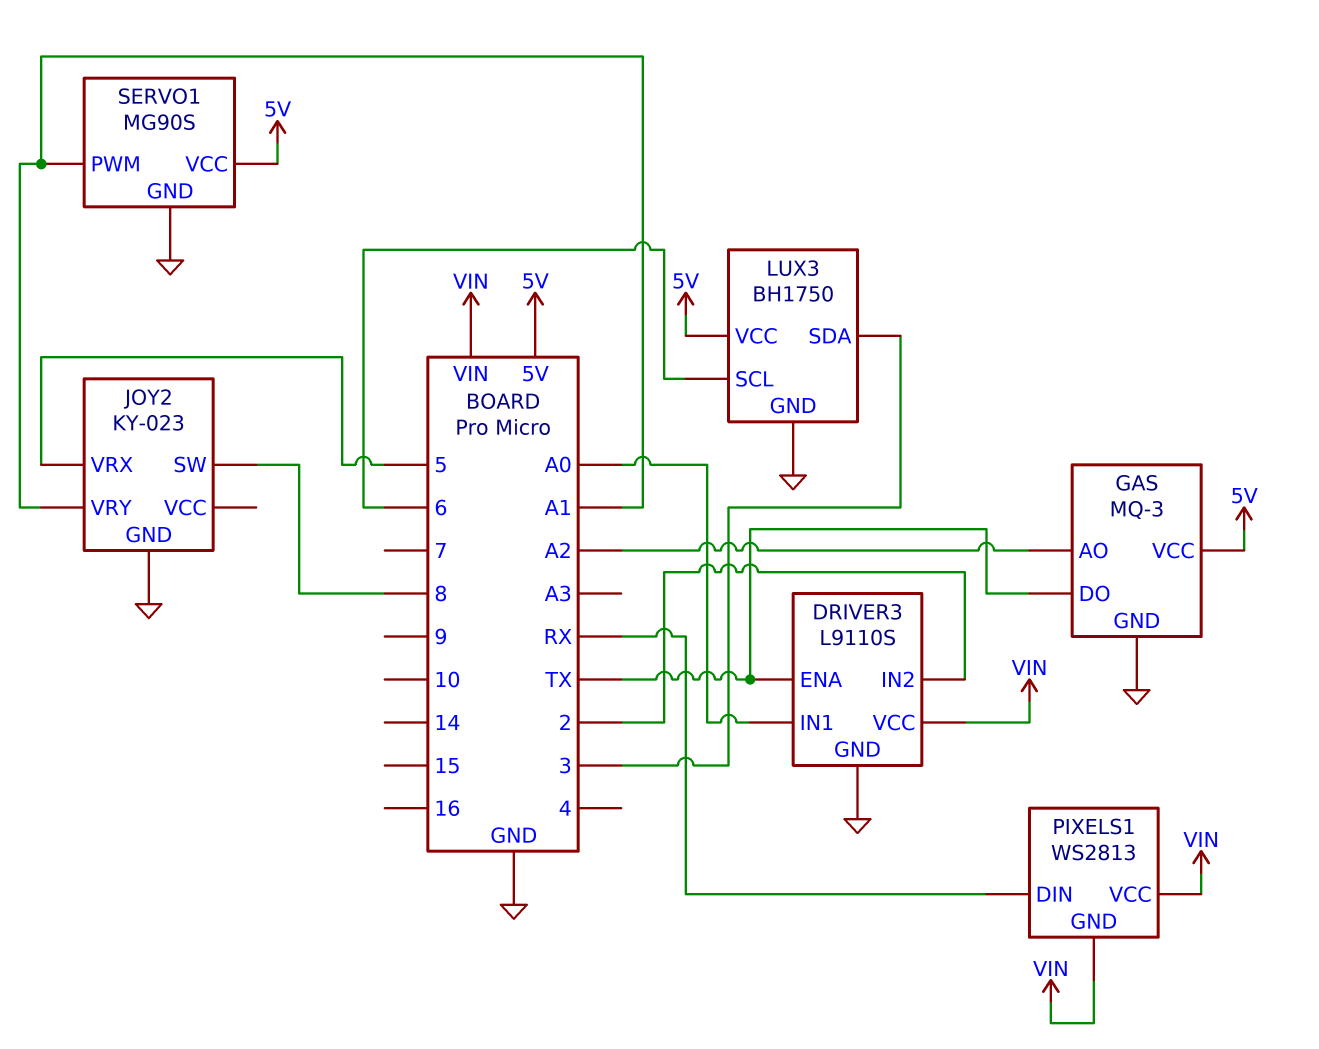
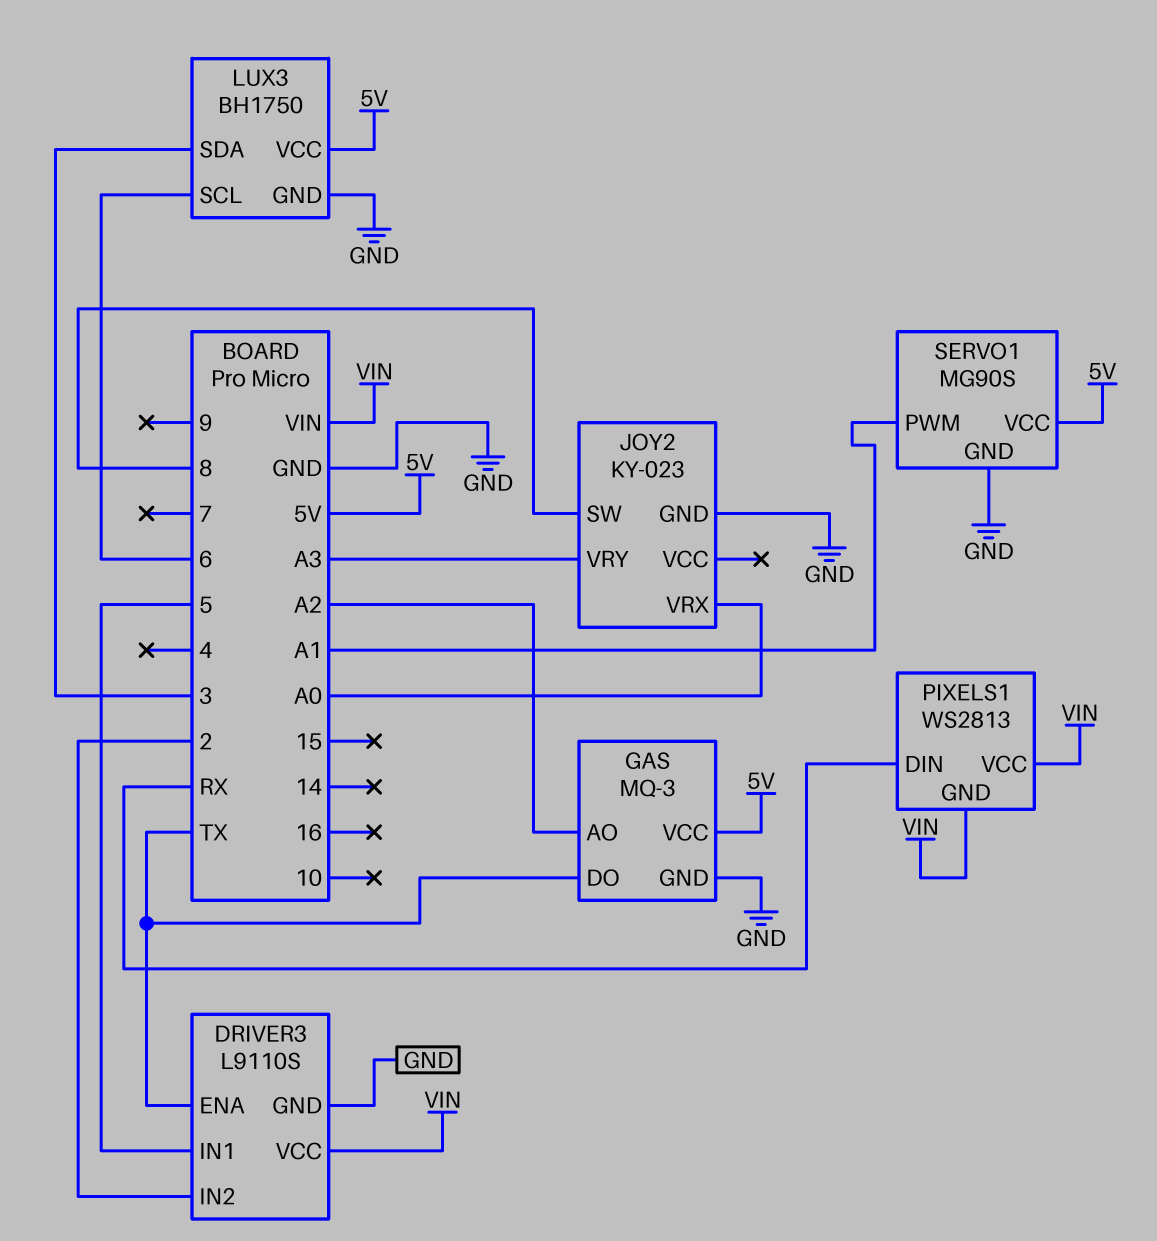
DRIVER3 pin IN1: A0 -> 5
JOY2 pin VRX: 5 -> A0
JOY2 pin VRY: A1 -> A3

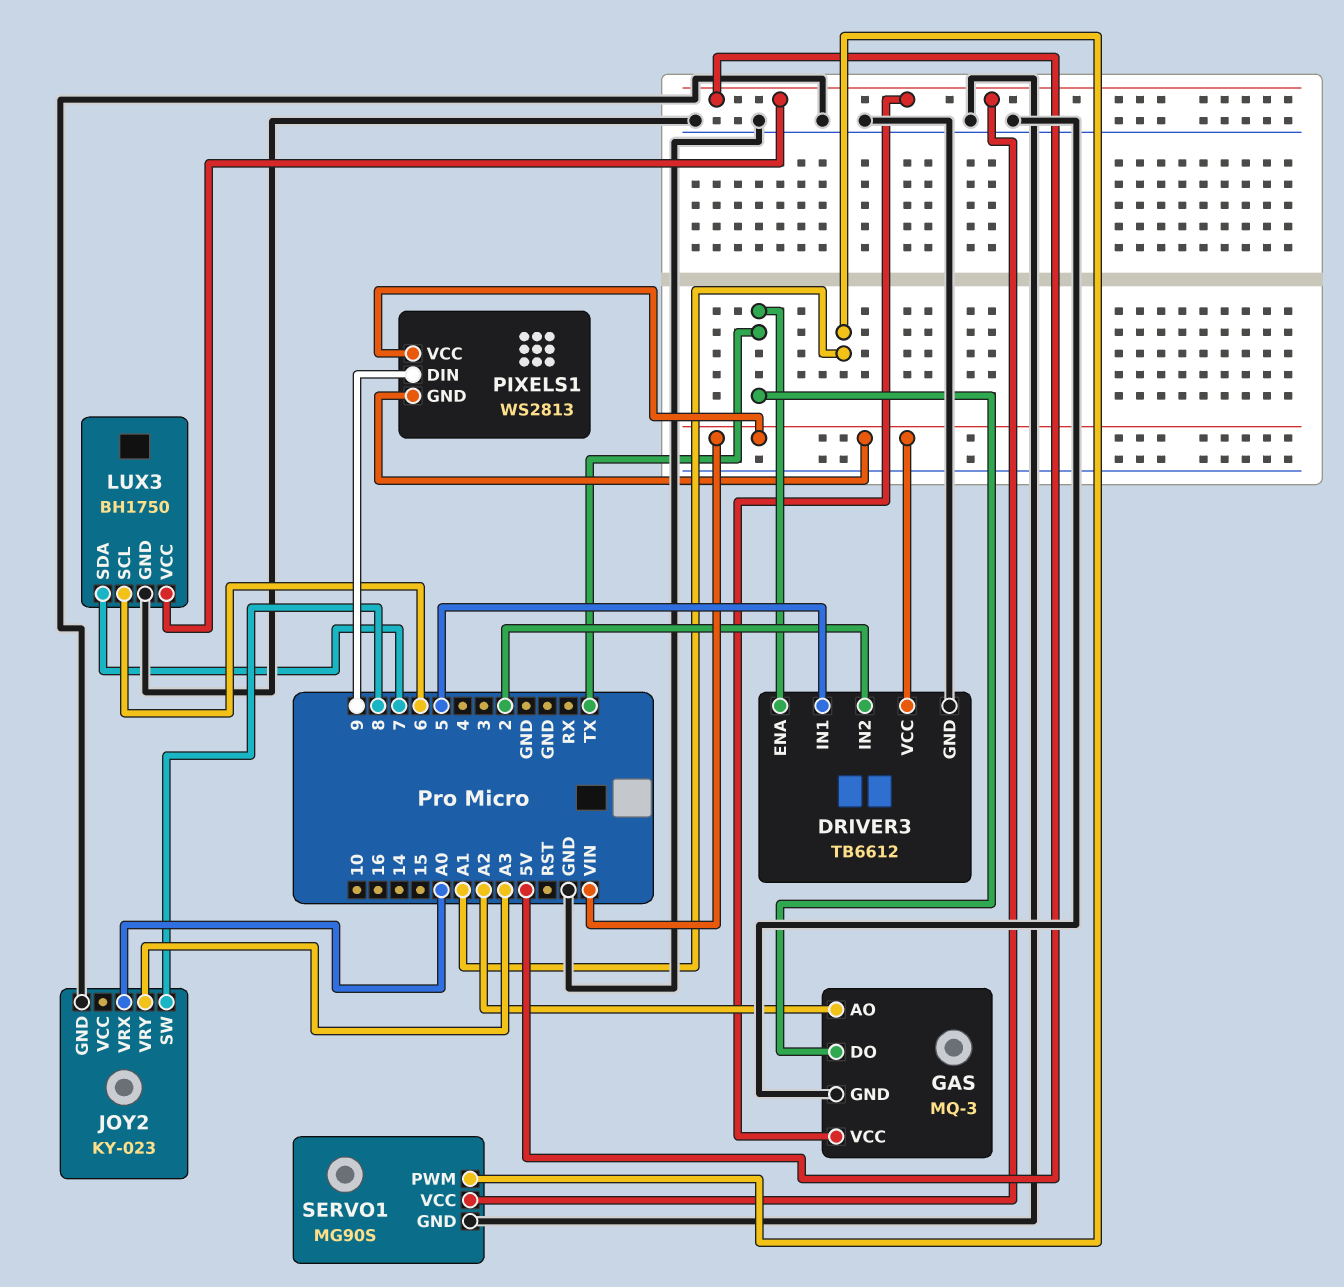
DRIVER3: L9110S -> TB6612
LUX3 pin SDA: 3 -> 7
PIXELS1 pin DIN: RX -> 9

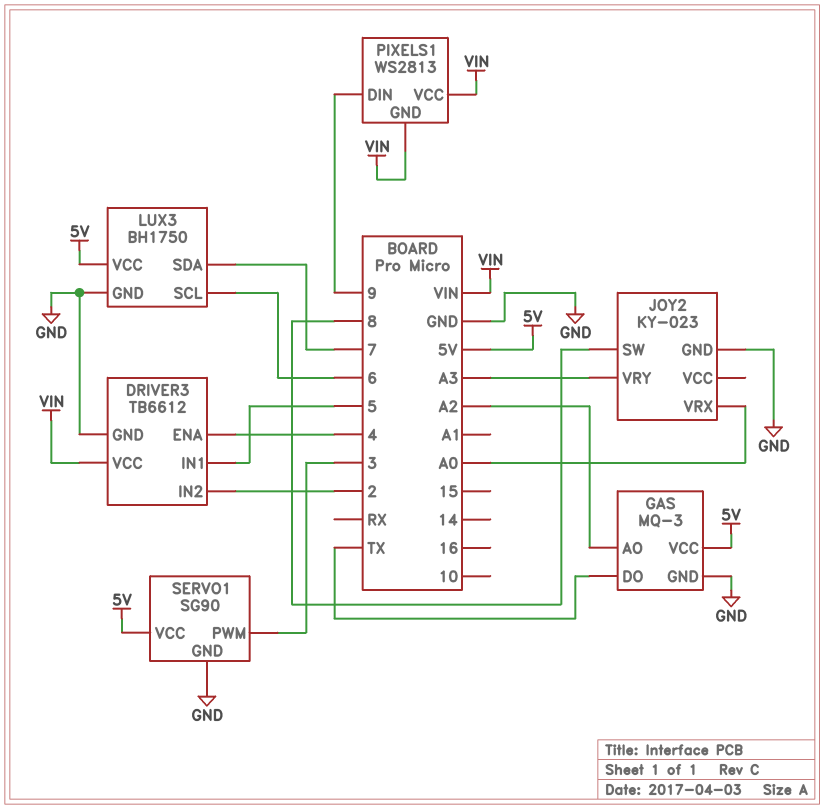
DRIVER3 pin ENA: TX -> 4
SERVO1: MG90S -> SG90
SERVO1 pin PWM: A1 -> 3

